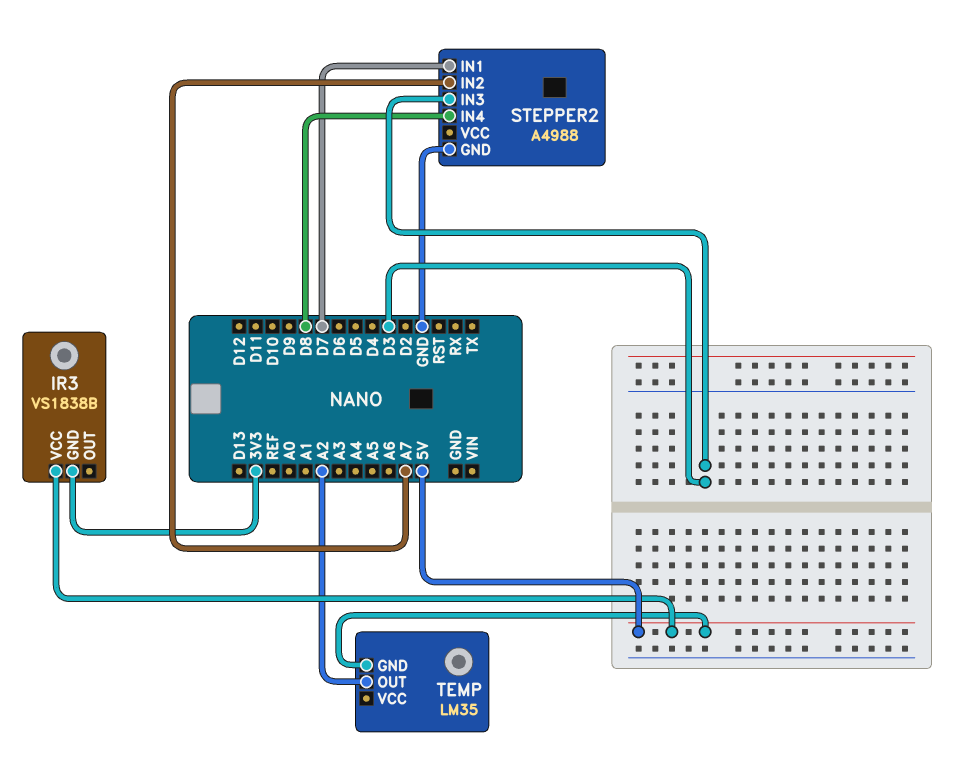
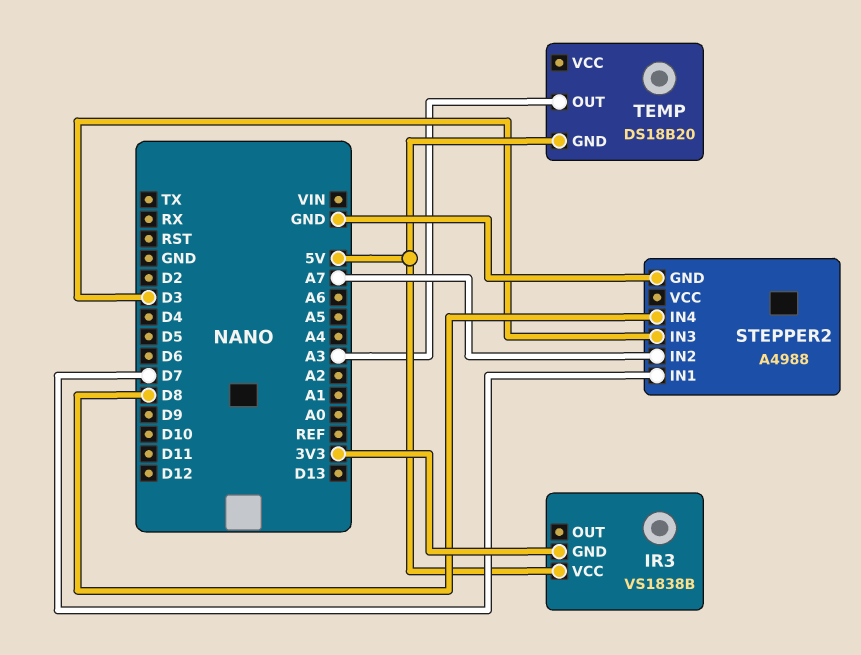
TEMP: LM35 -> DS18B20
TEMP pin OUT: A2 -> A3

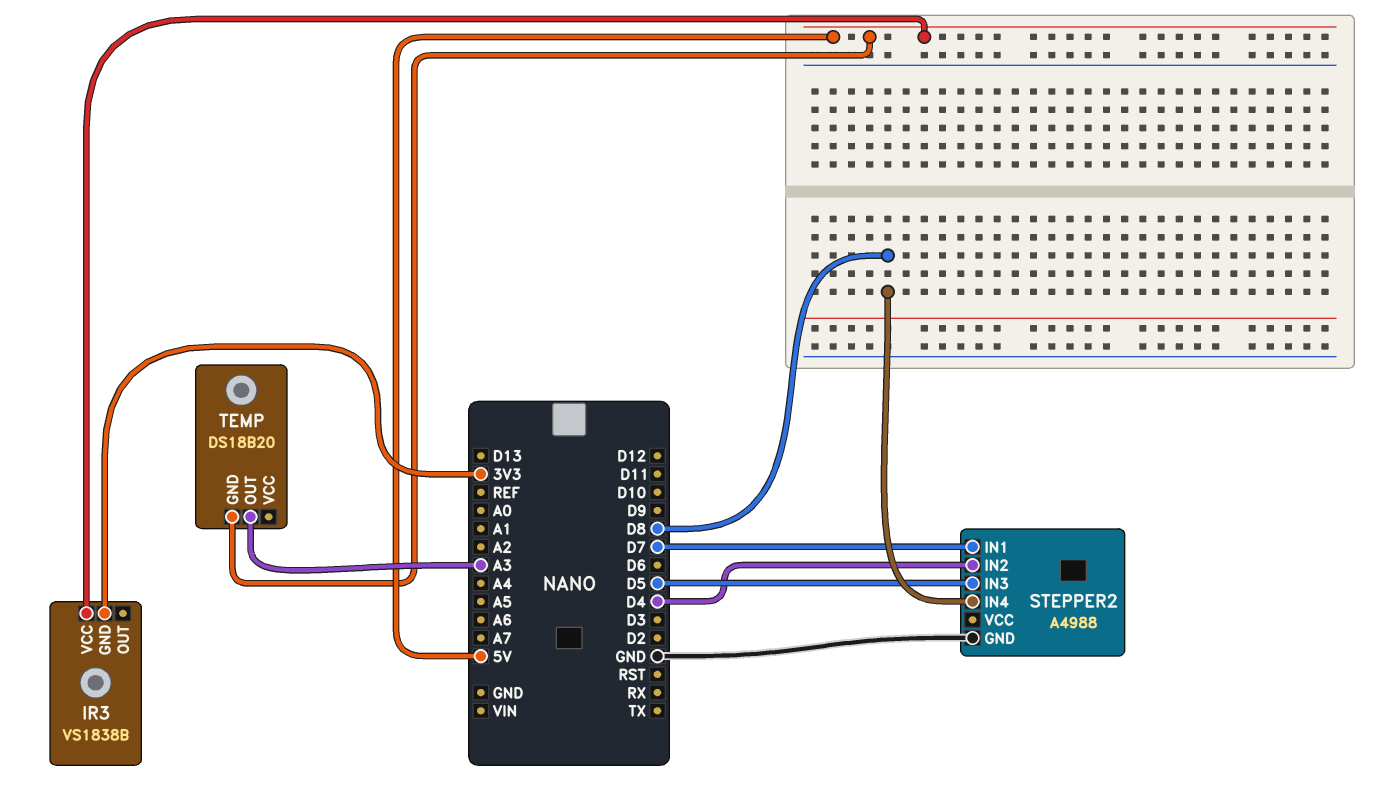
STEPPER2 pin IN2: A7 -> D4
STEPPER2 pin IN3: D3 -> D5

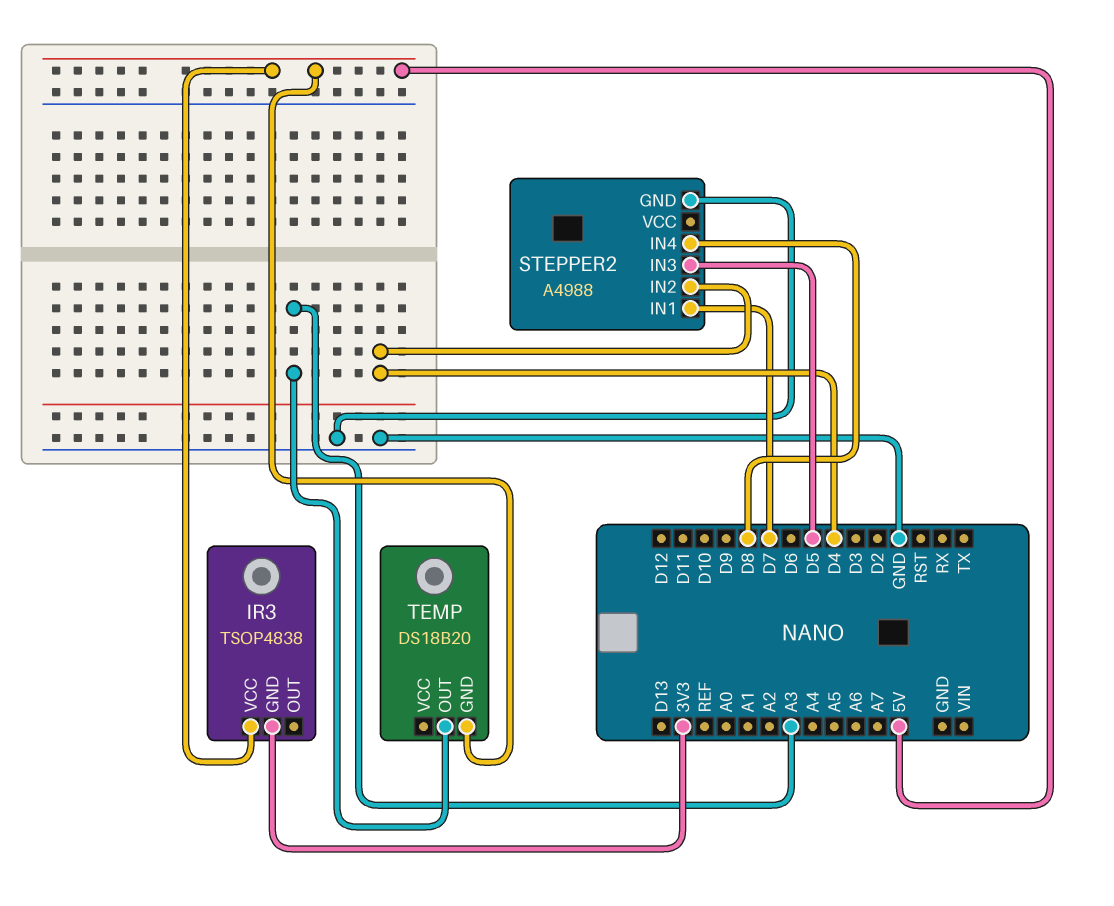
IR3: VS1838B -> TSOP4838

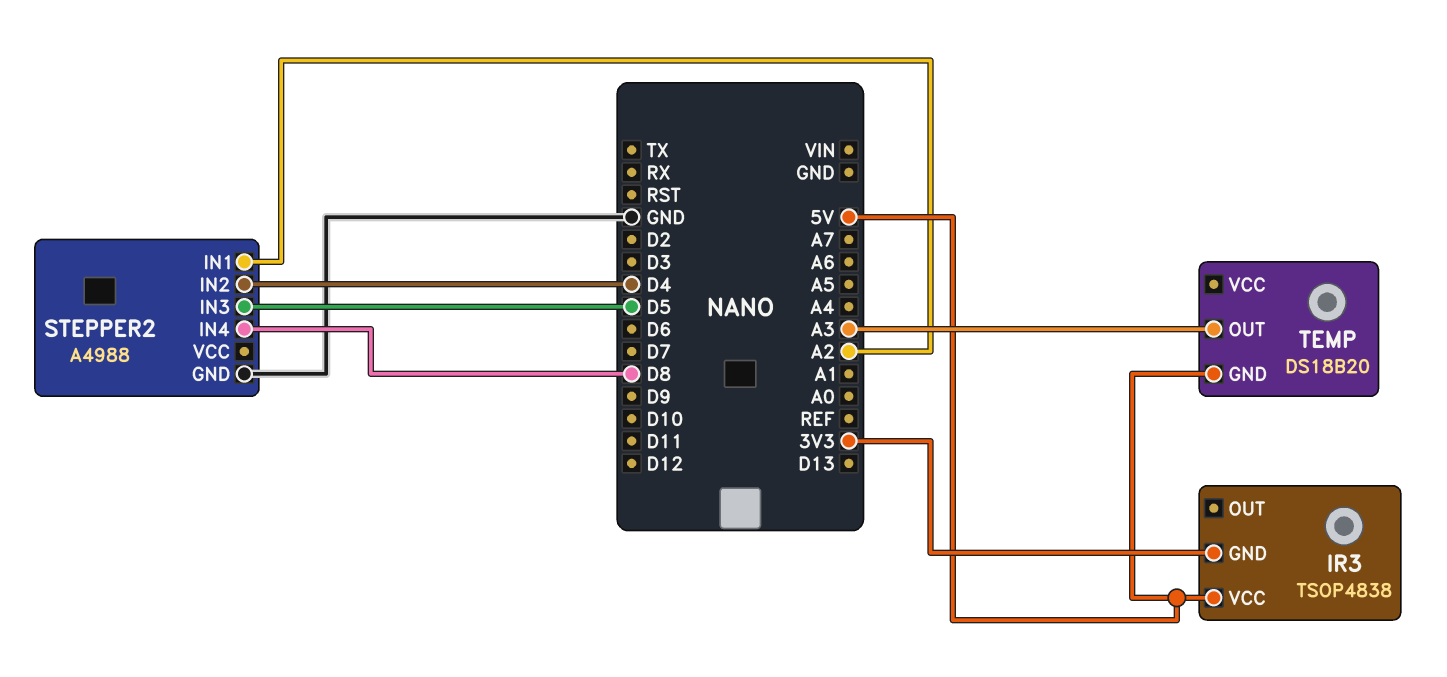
STEPPER2 pin IN1: D7 -> A2

